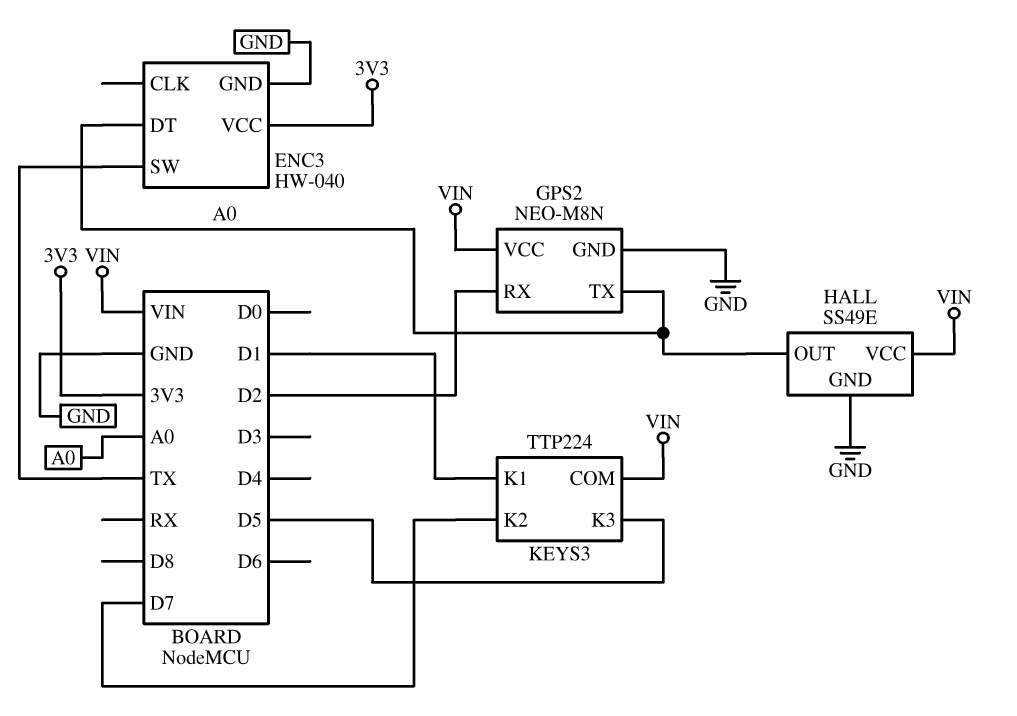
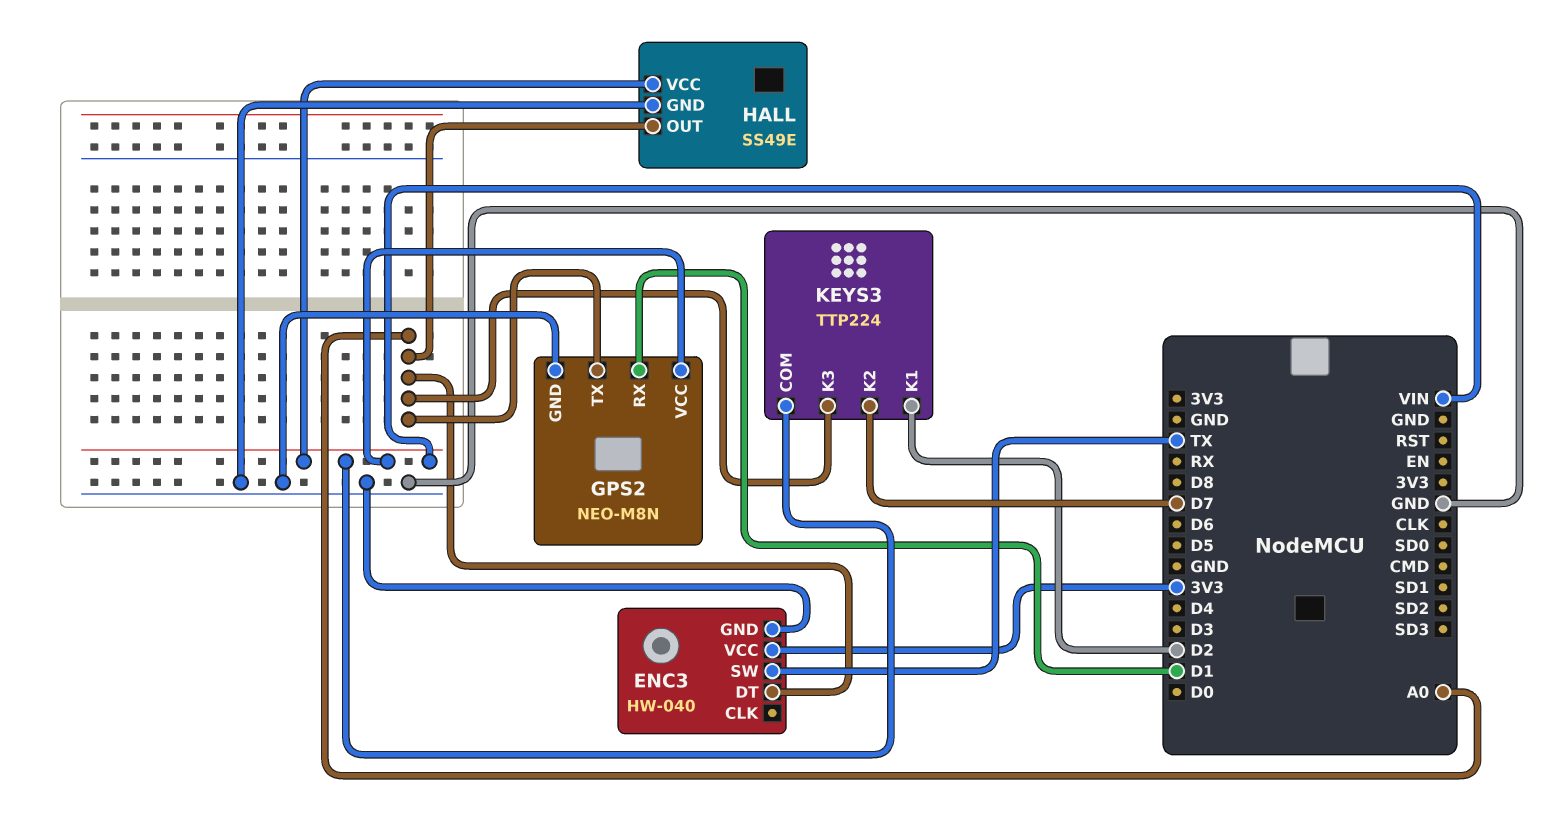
GPS2 pin RX: D2 -> D1
KEYS3 pin K1: D1 -> D2
KEYS3 pin K3: D5 -> A0

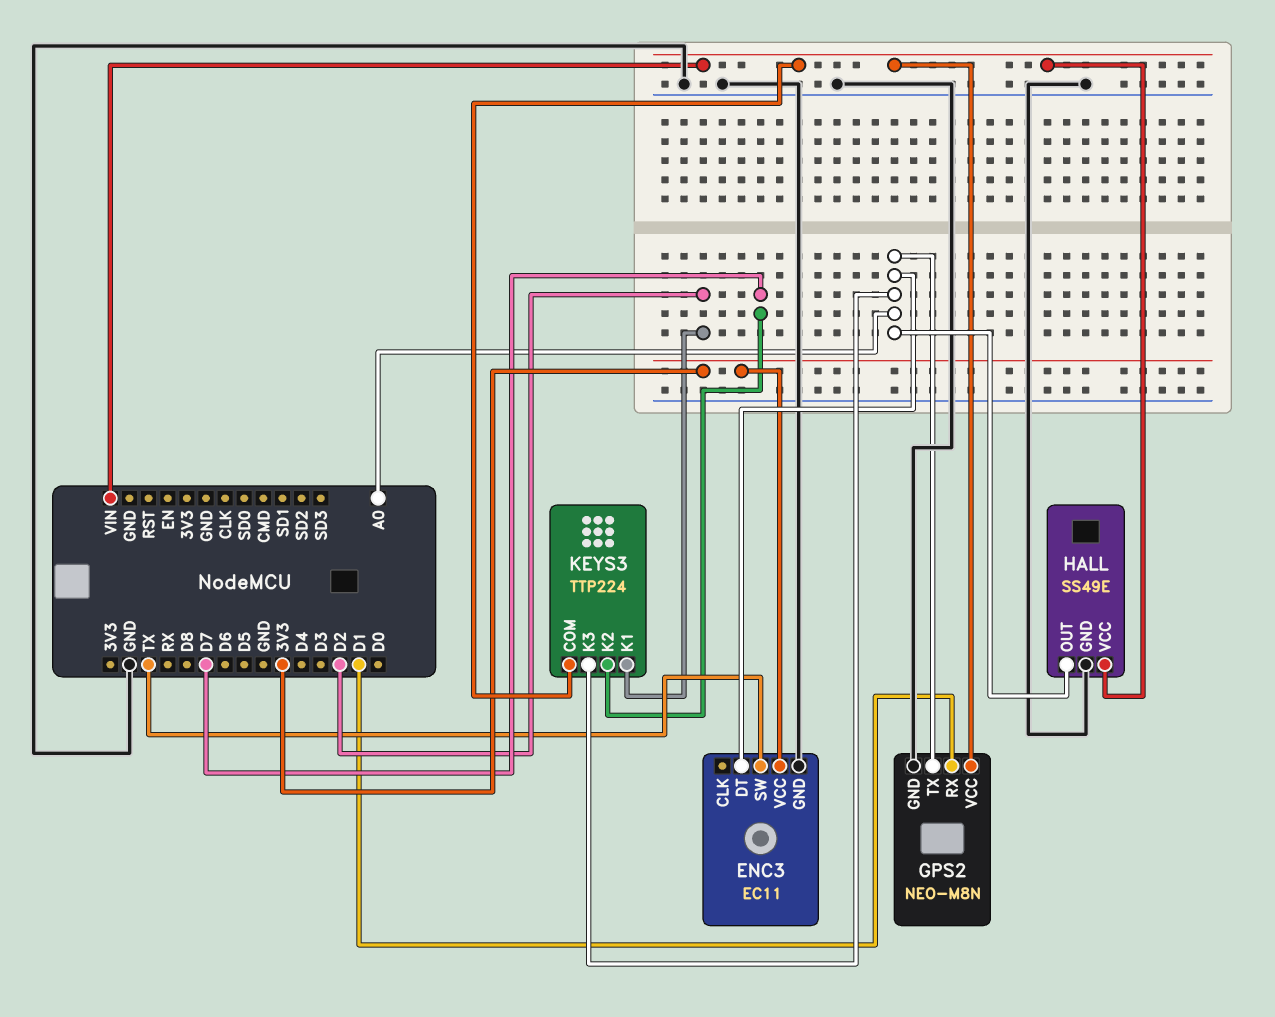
ENC3: HW-040 -> EC11

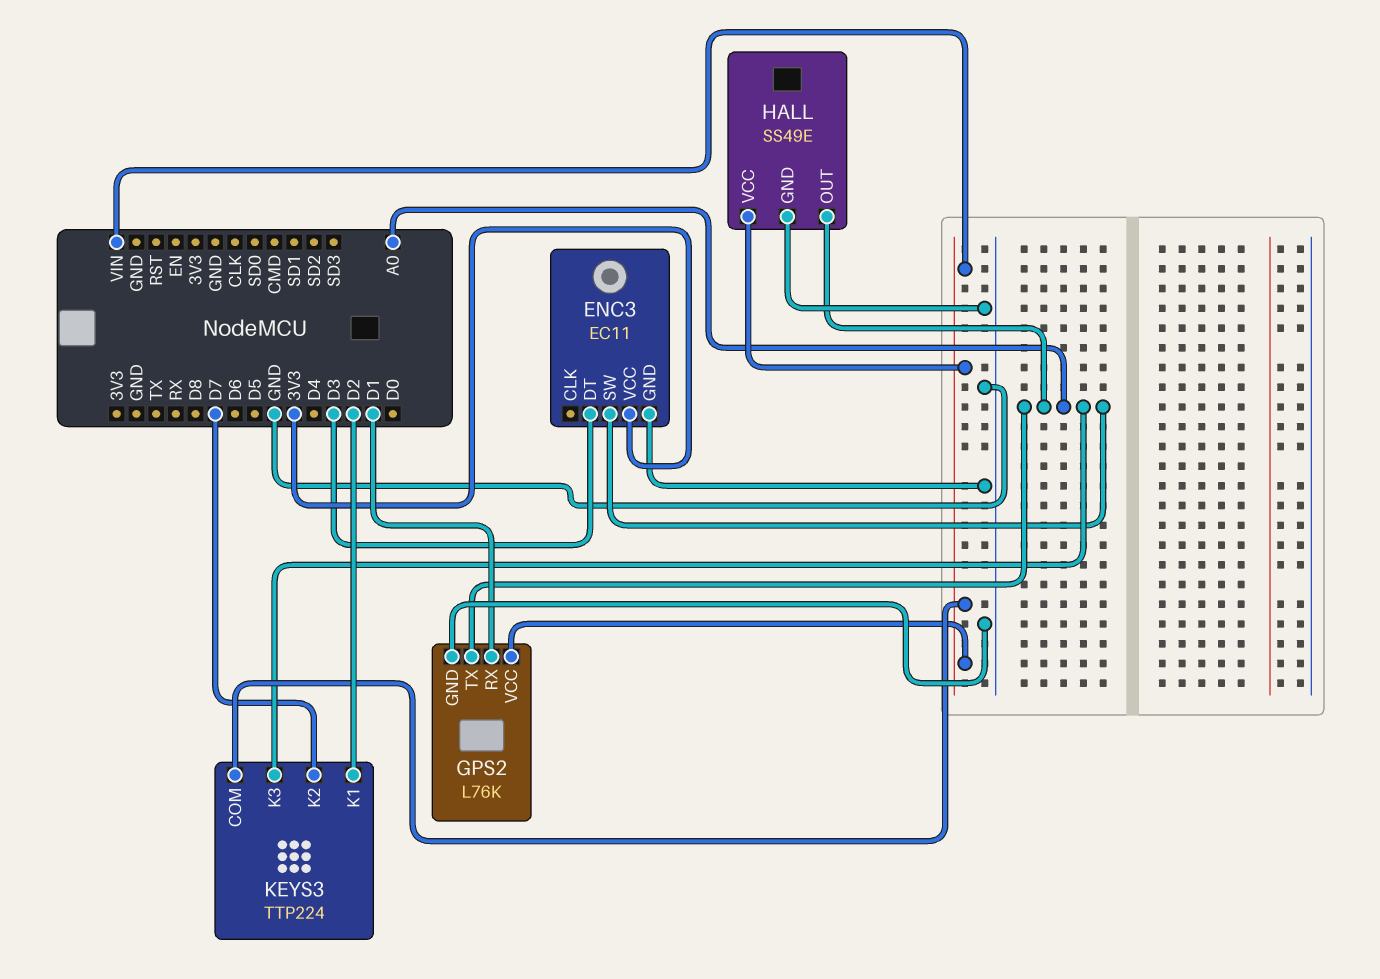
ENC3 pin DT: A0 -> D3
ENC3 pin SW: TX -> A0
GPS2: NEO-M8N -> L76K

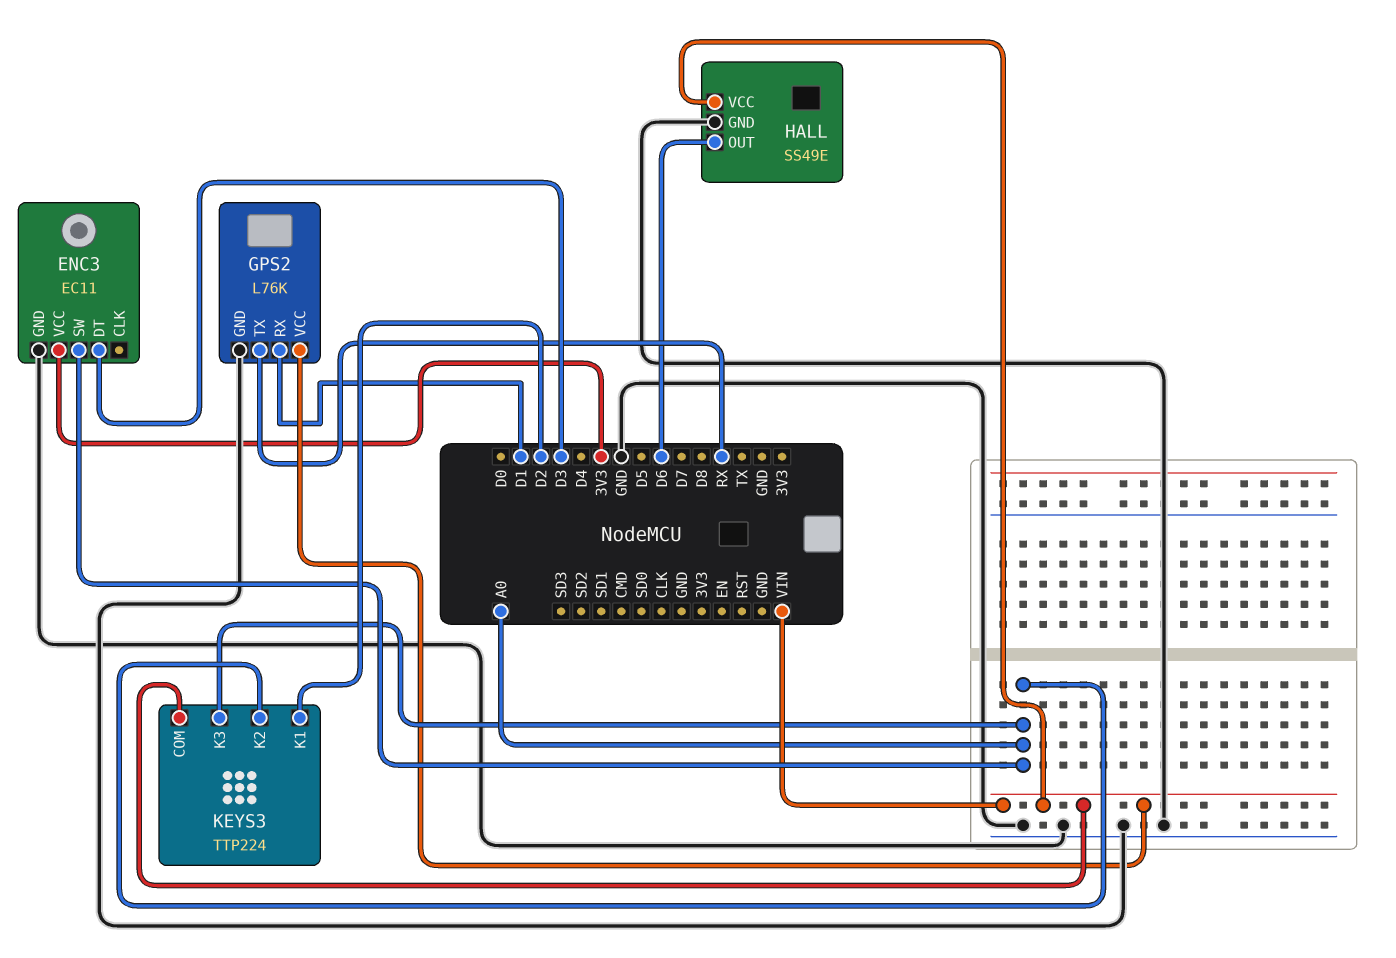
GPS2 pin TX: A0 -> RX
HALL pin OUT: A0 -> D6
KEYS3 pin K2: D7 -> A0

